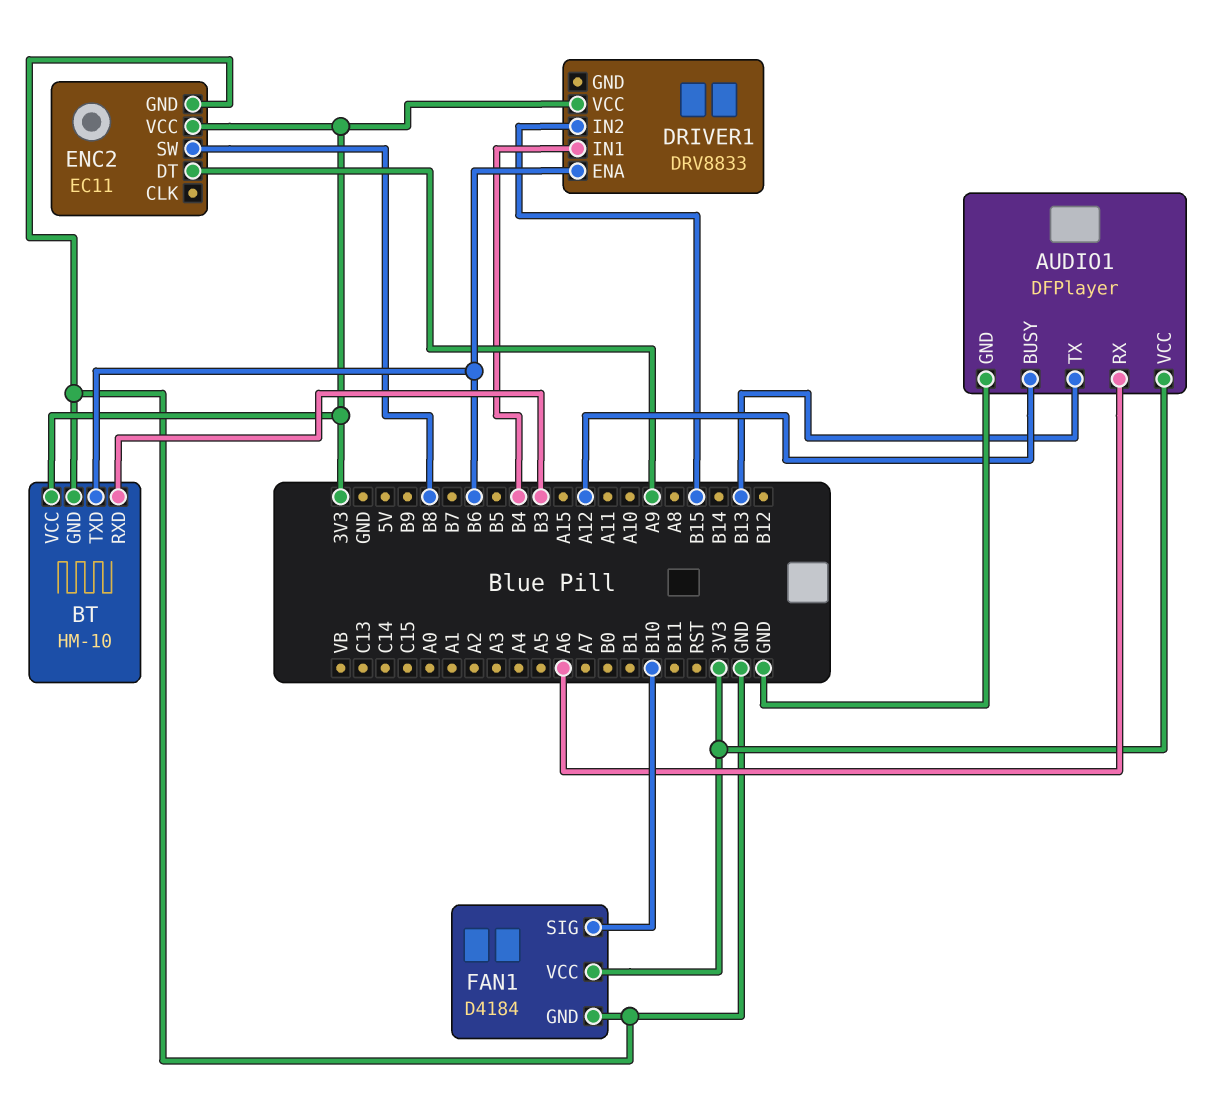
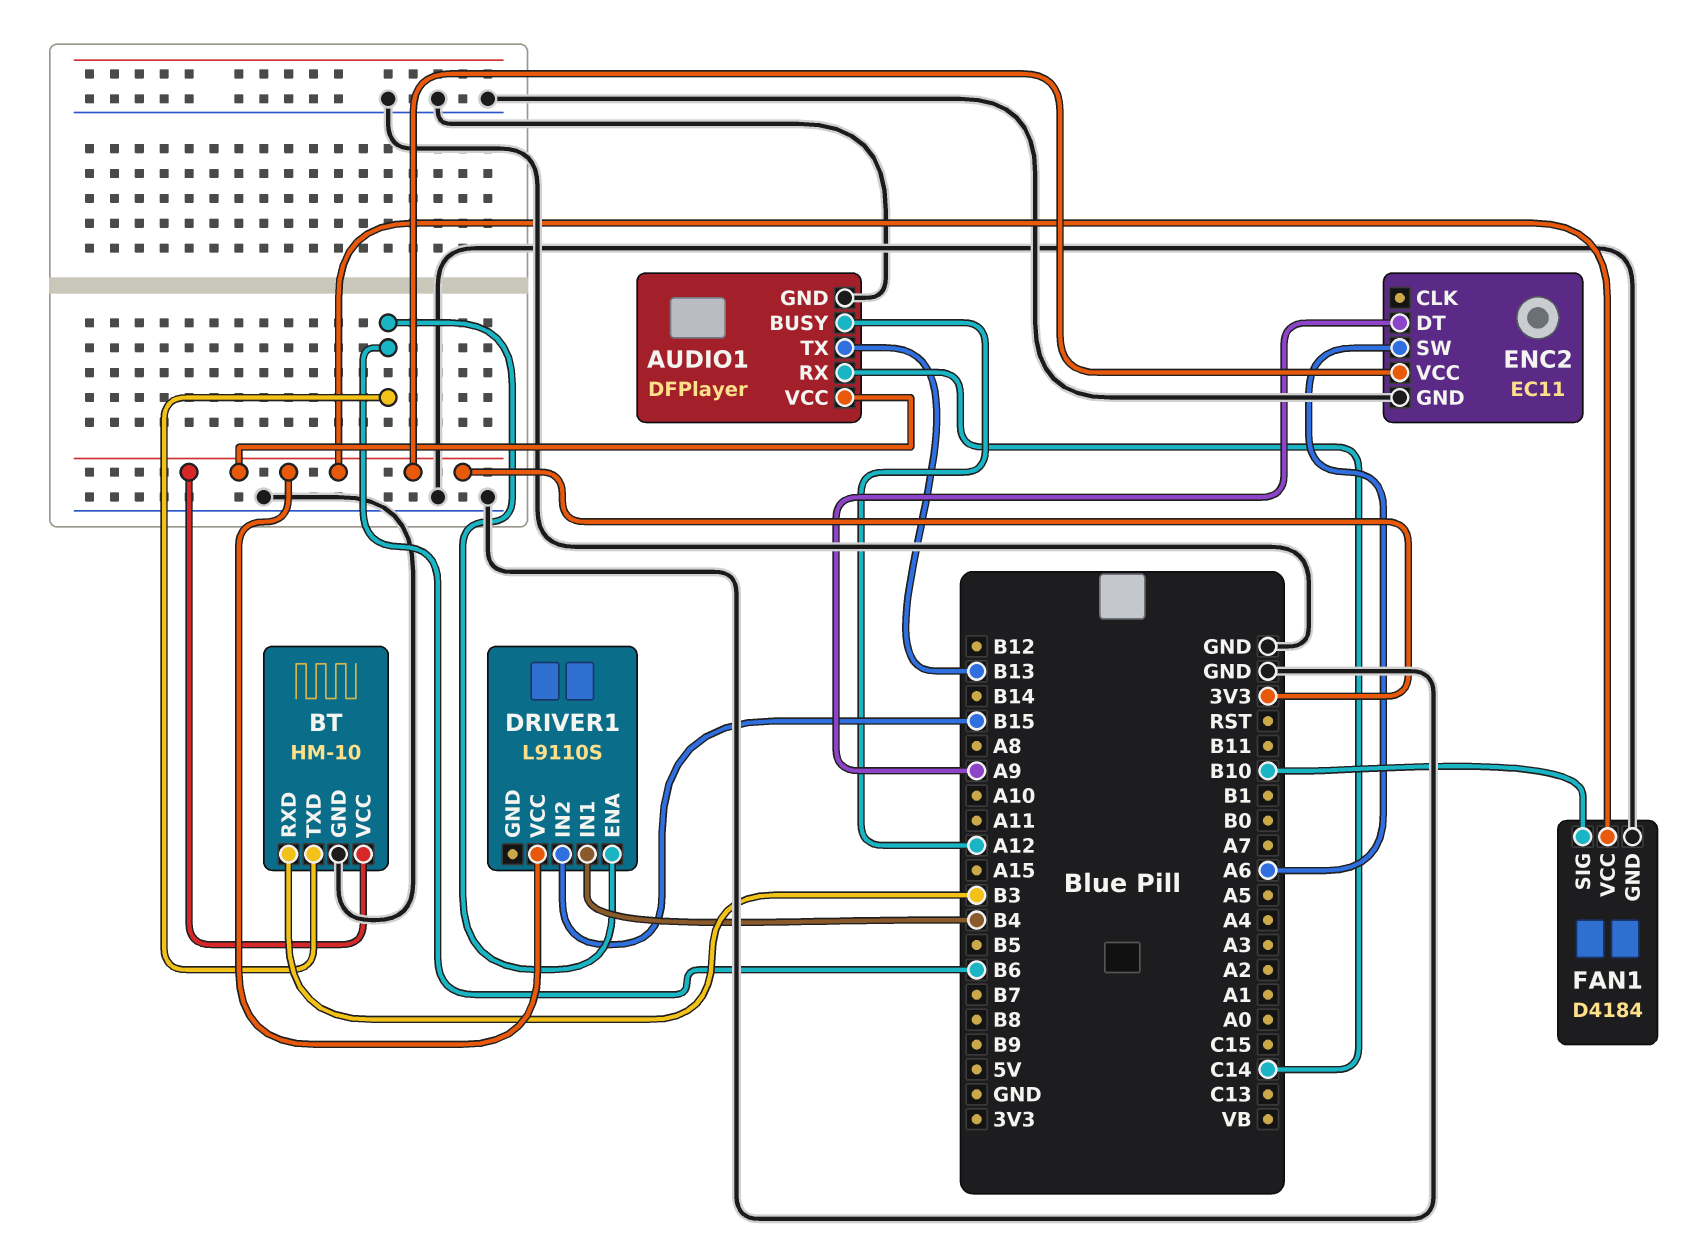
AUDIO1 pin RX: A6 -> C14
DRIVER1: DRV8833 -> L9110S
ENC2 pin SW: B8 -> A6

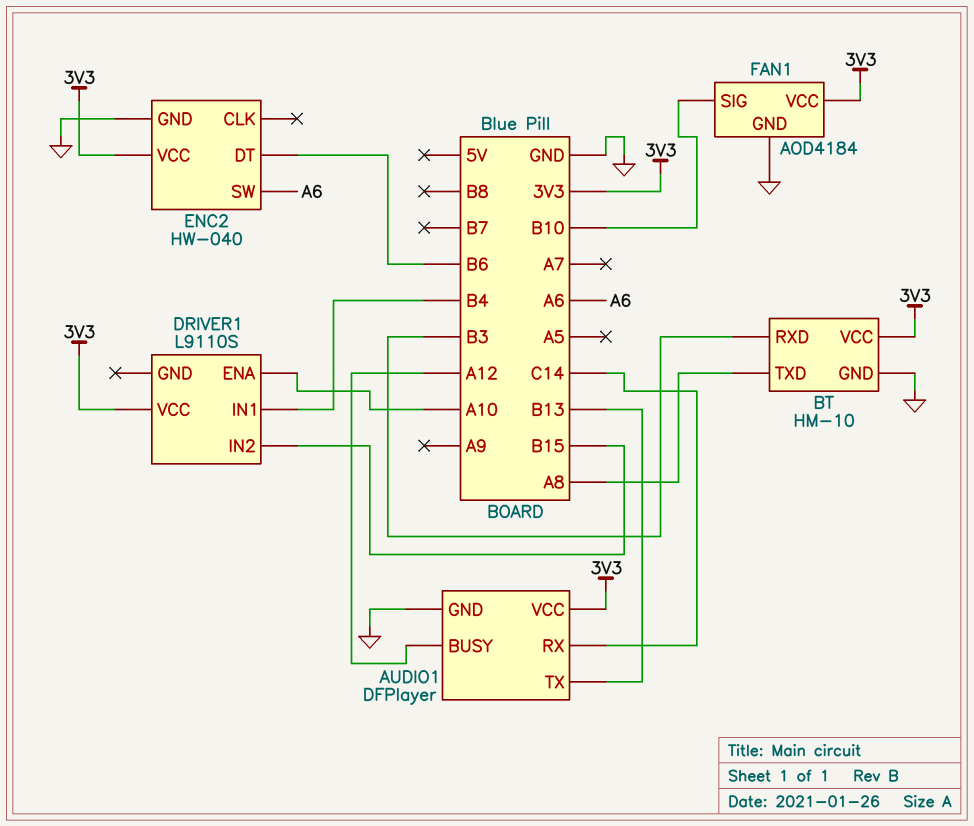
BT pin TXD: B6 -> A8
DRIVER1 pin ENA: B6 -> A10
ENC2: EC11 -> HW-040
ENC2 pin DT: A9 -> B6
FAN1: D4184 -> AOD4184

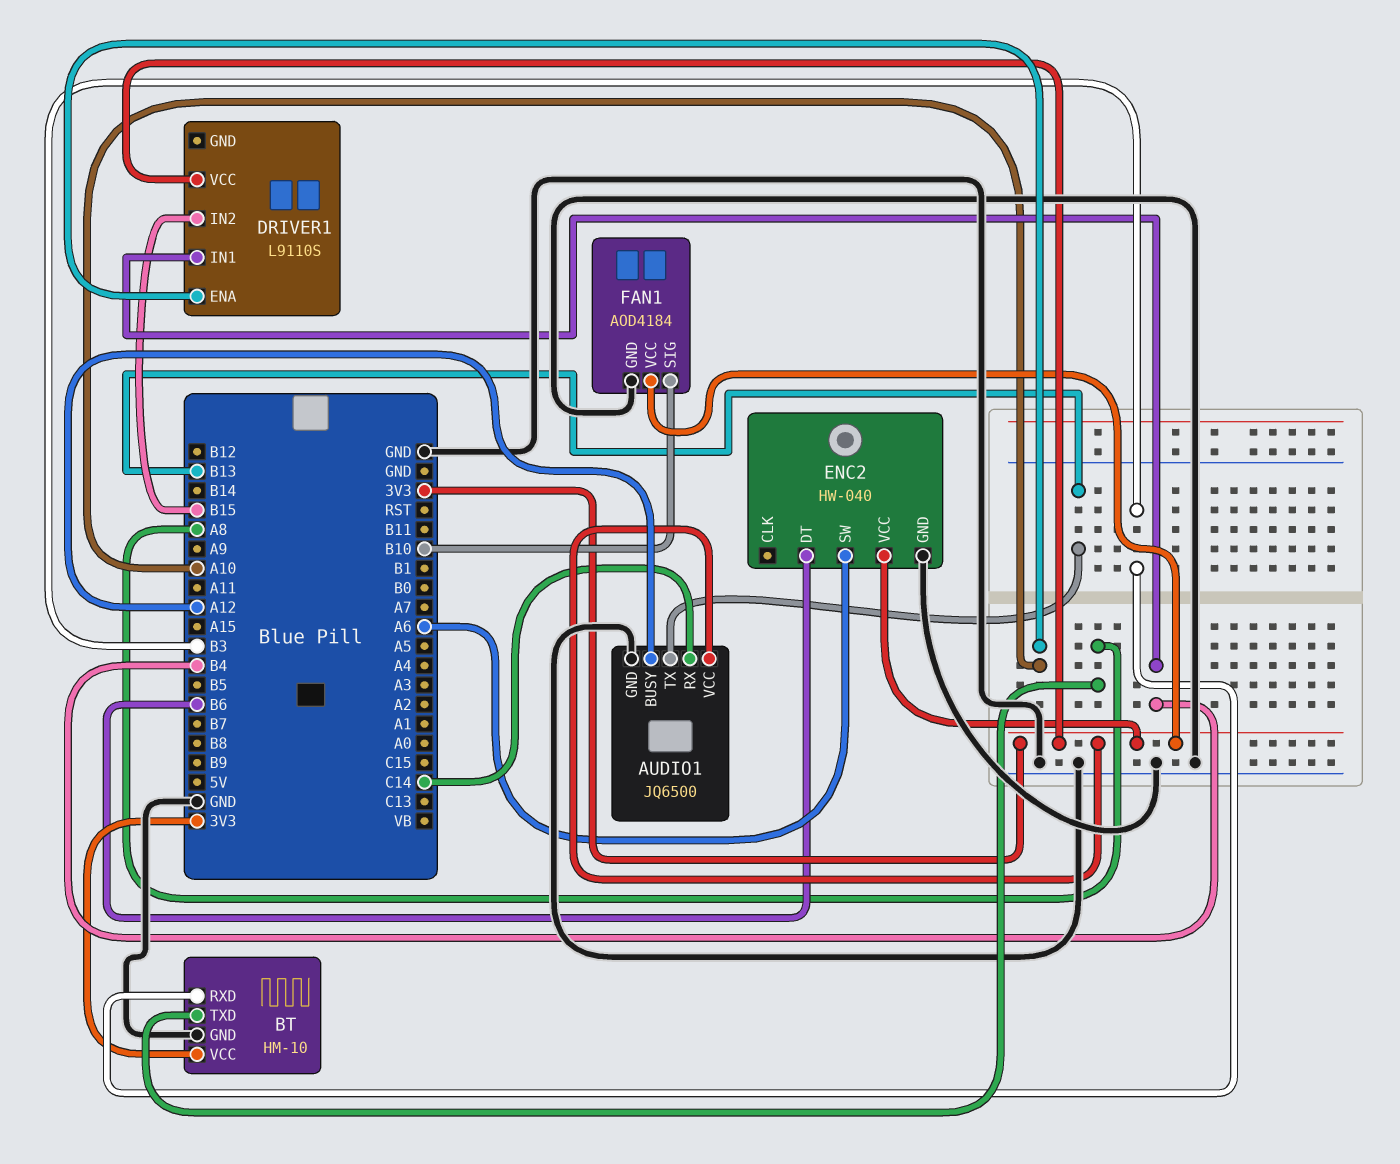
AUDIO1: DFPlayer -> JQ6500

